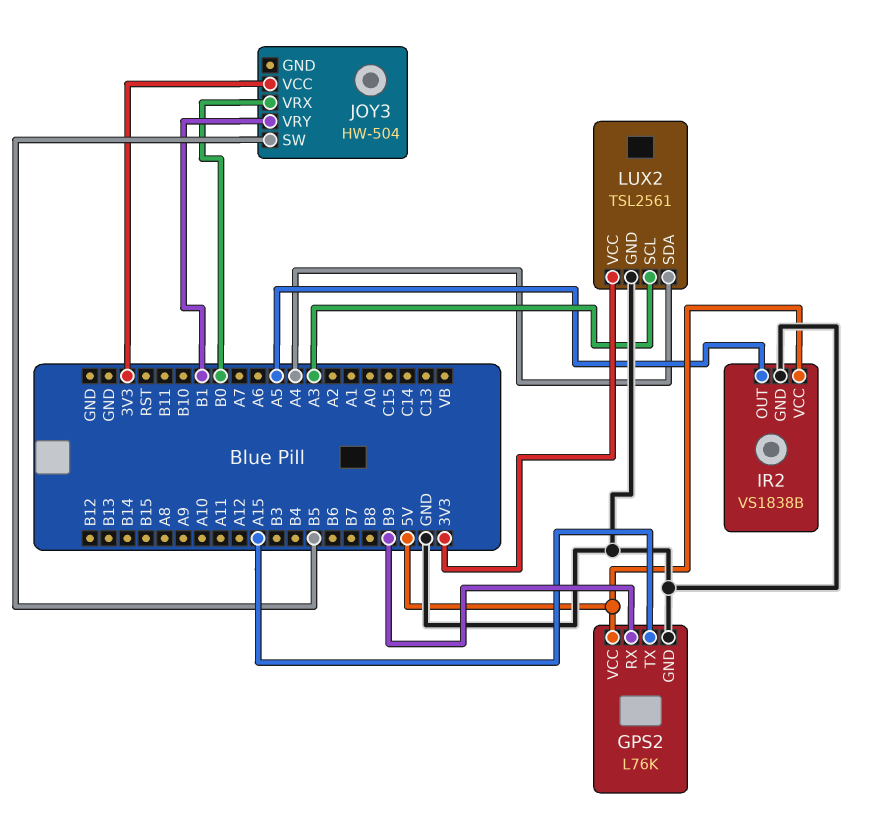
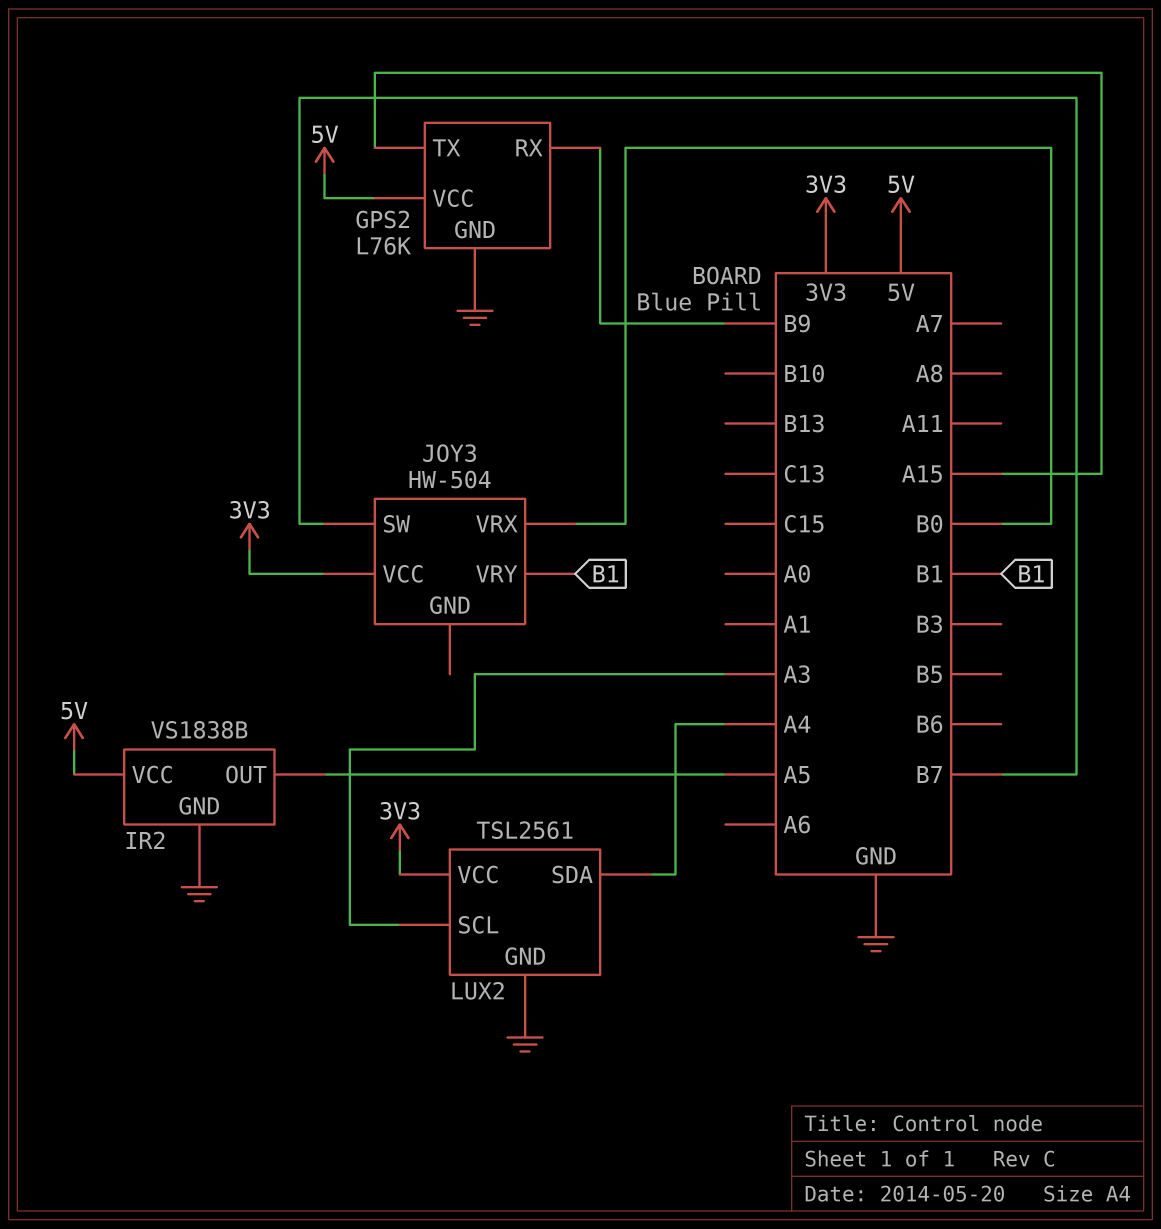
JOY3 pin SW: B5 -> B7

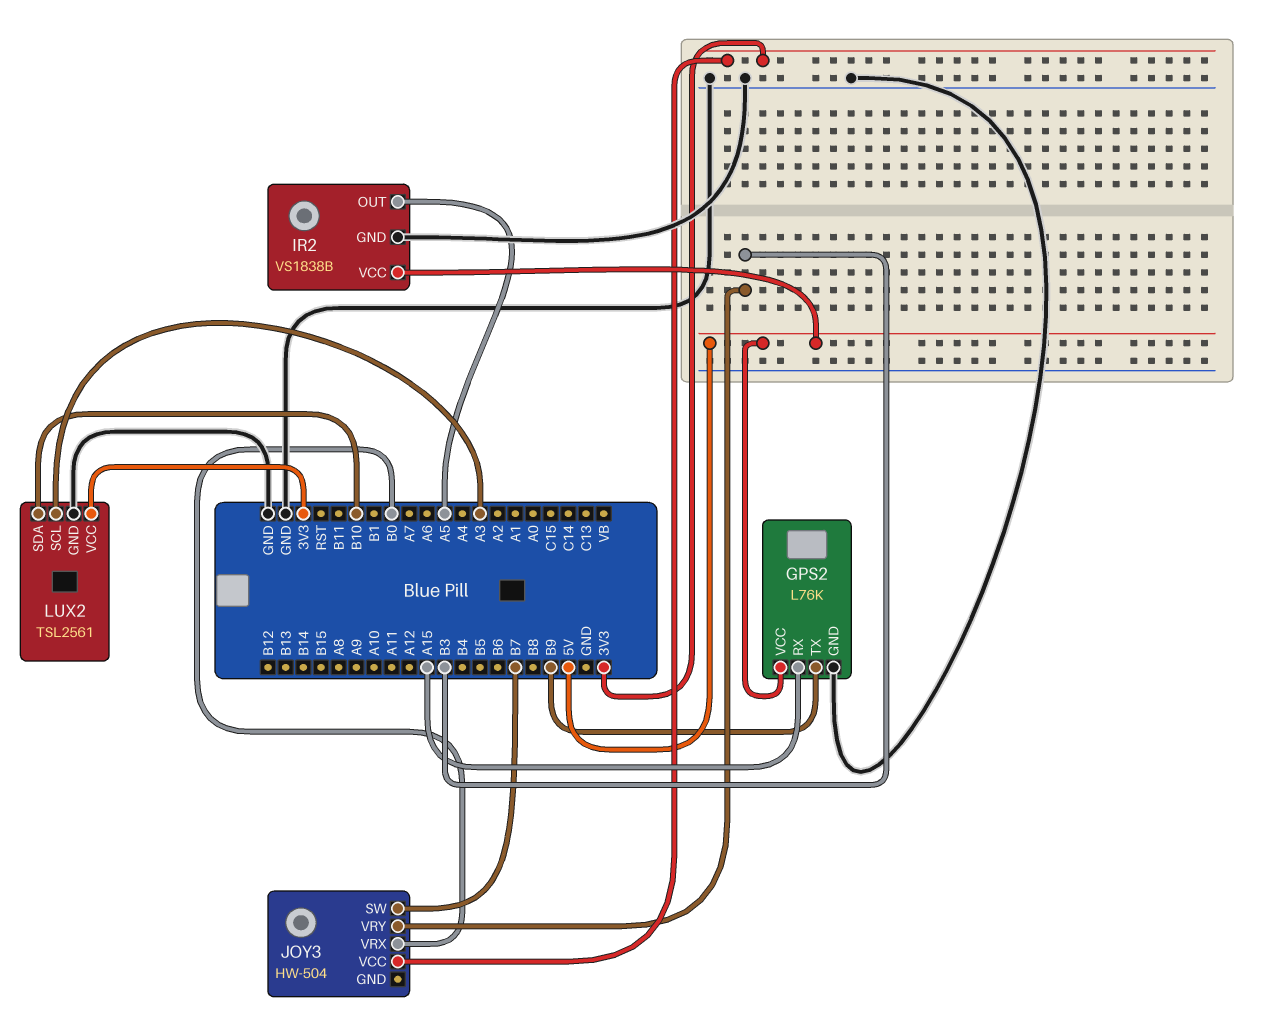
GPS2 pin RX: B9 -> A15
GPS2 pin TX: A15 -> B9
JOY3 pin VRY: B1 -> B3
LUX2 pin SDA: A4 -> B10

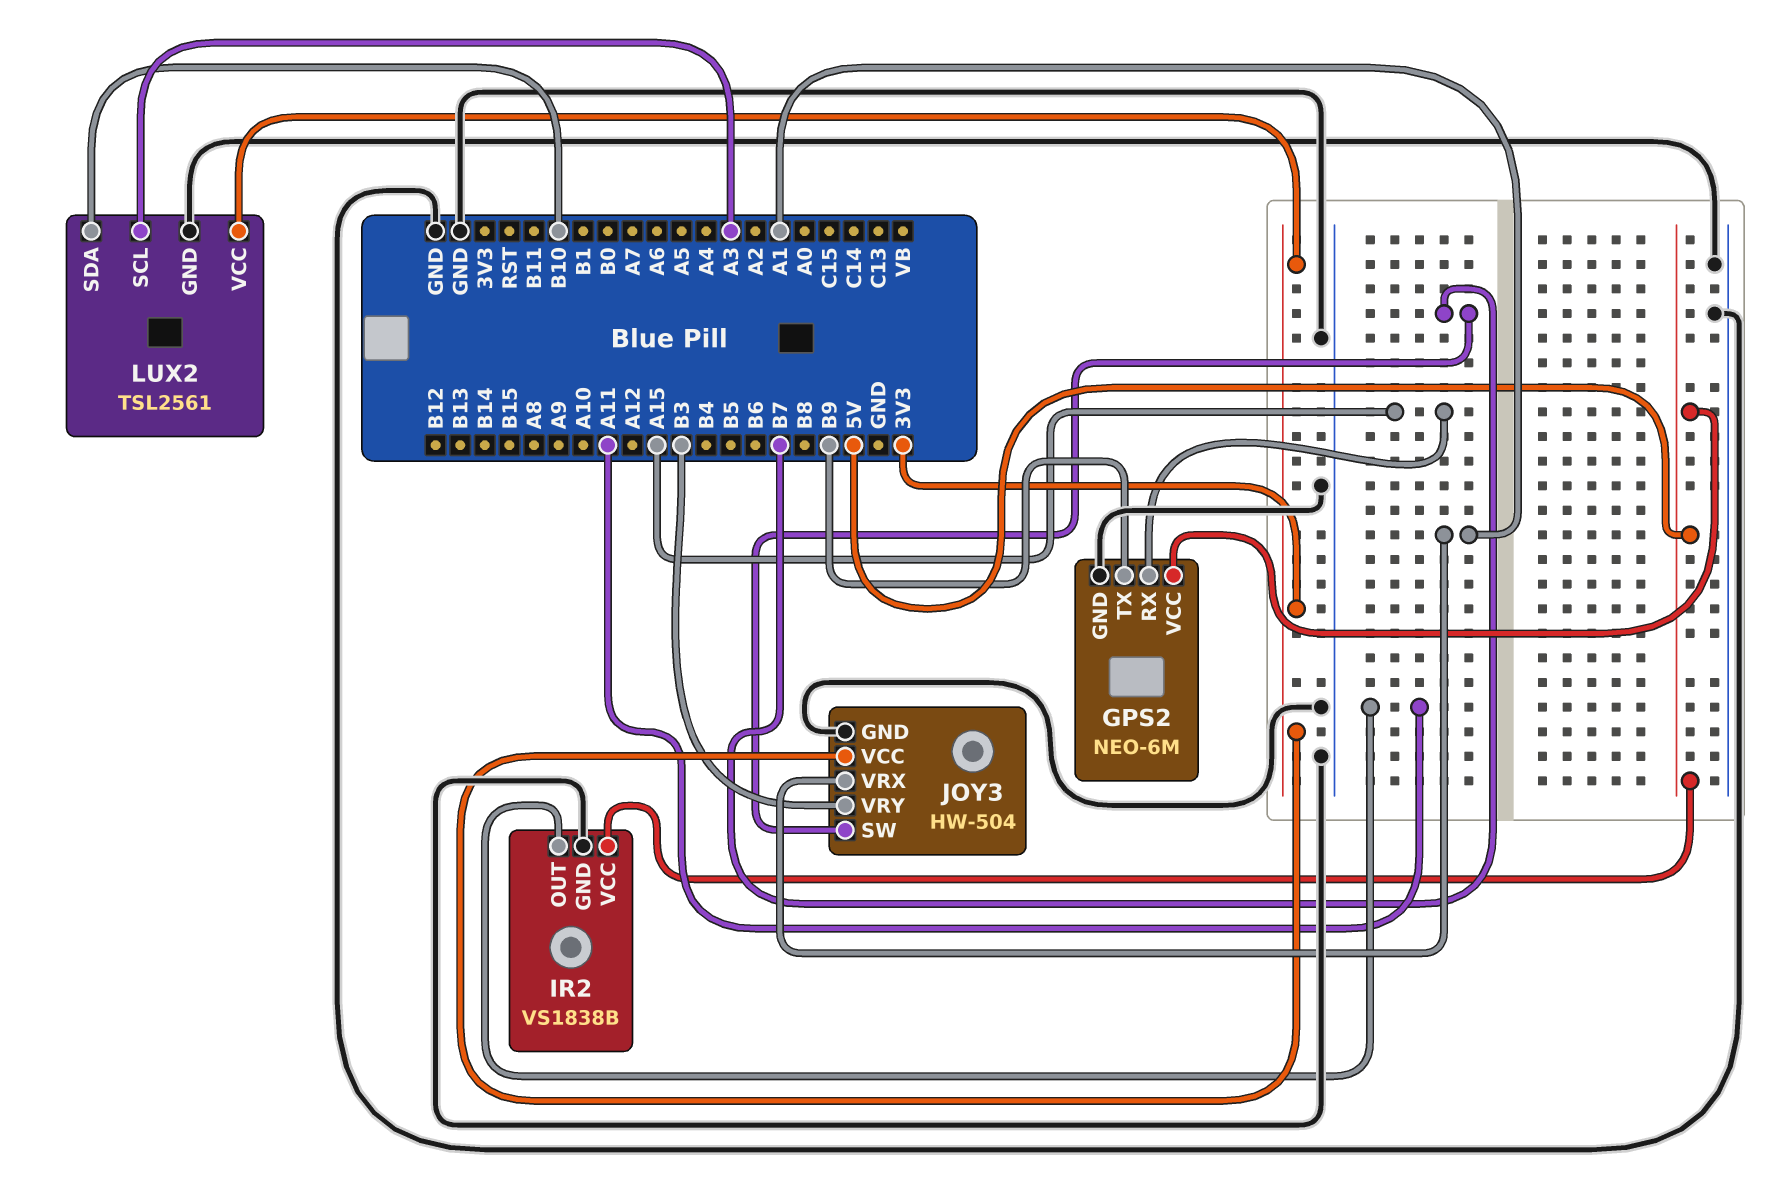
GPS2: L76K -> NEO-6M
IR2 pin OUT: A5 -> A11
JOY3 pin GND: none -> GND
JOY3 pin VRX: B0 -> A1

